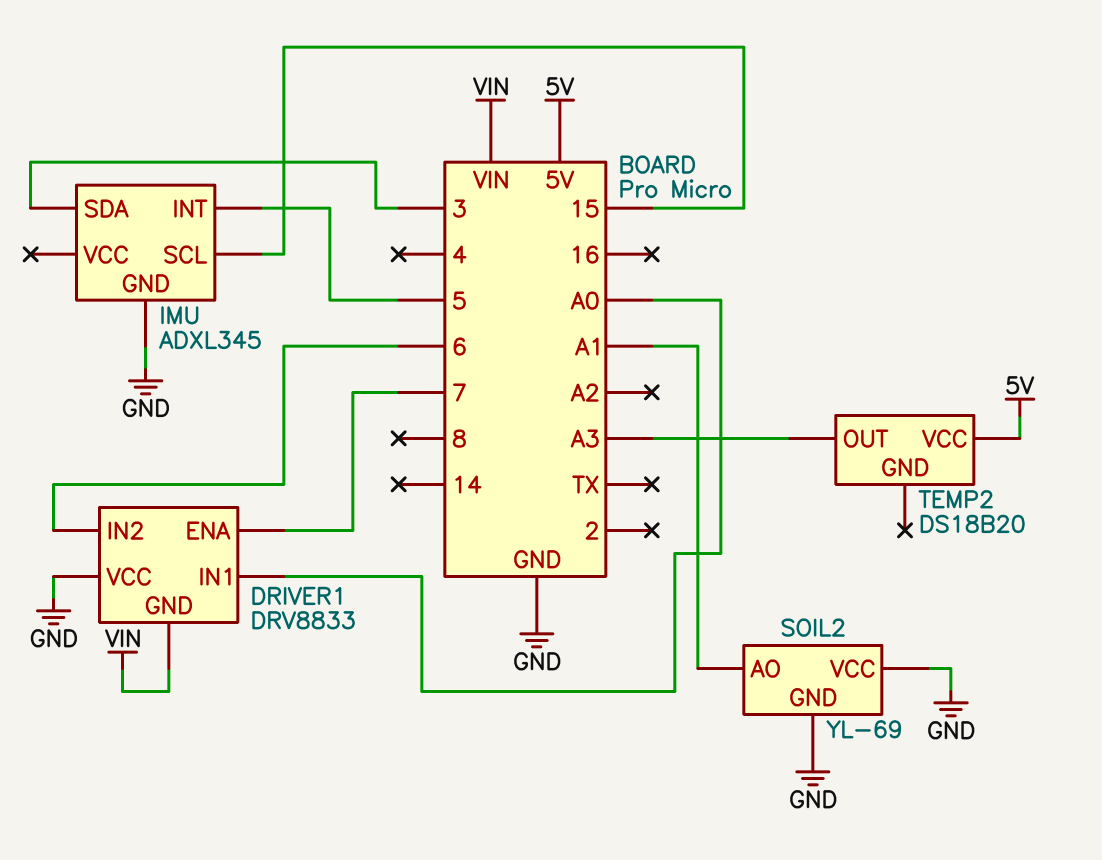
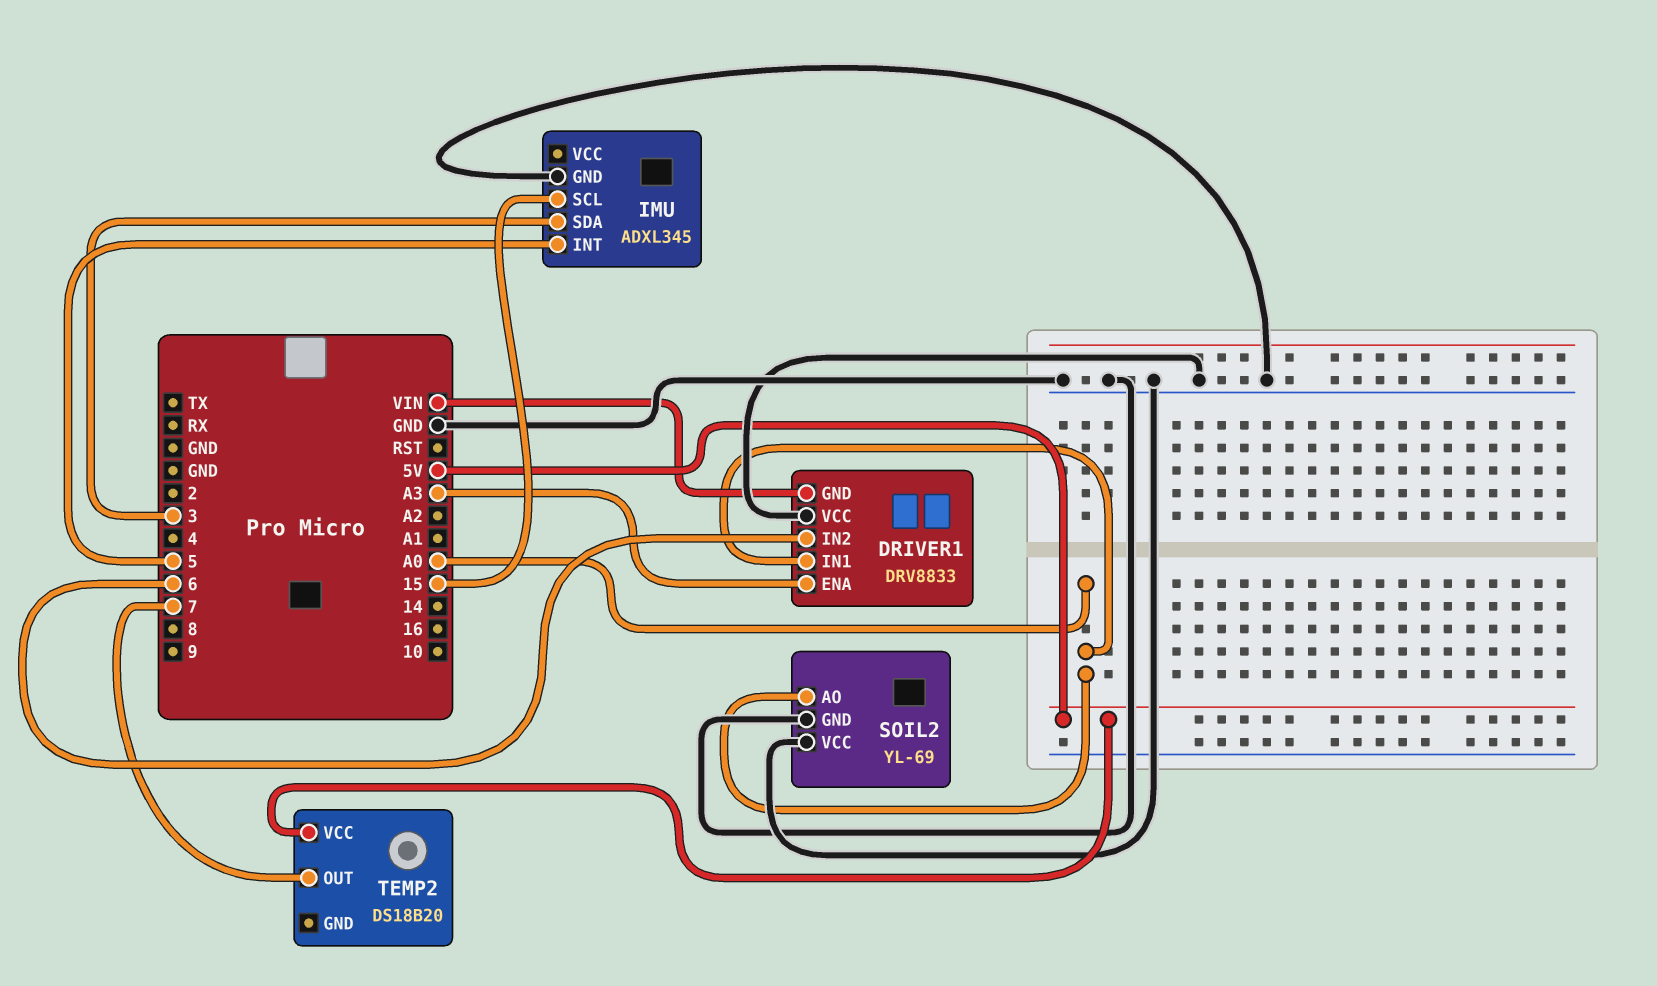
DRIVER1 pin ENA: 7 -> A3
SOIL2 pin AO: A1 -> A0
TEMP2 pin OUT: A3 -> 7

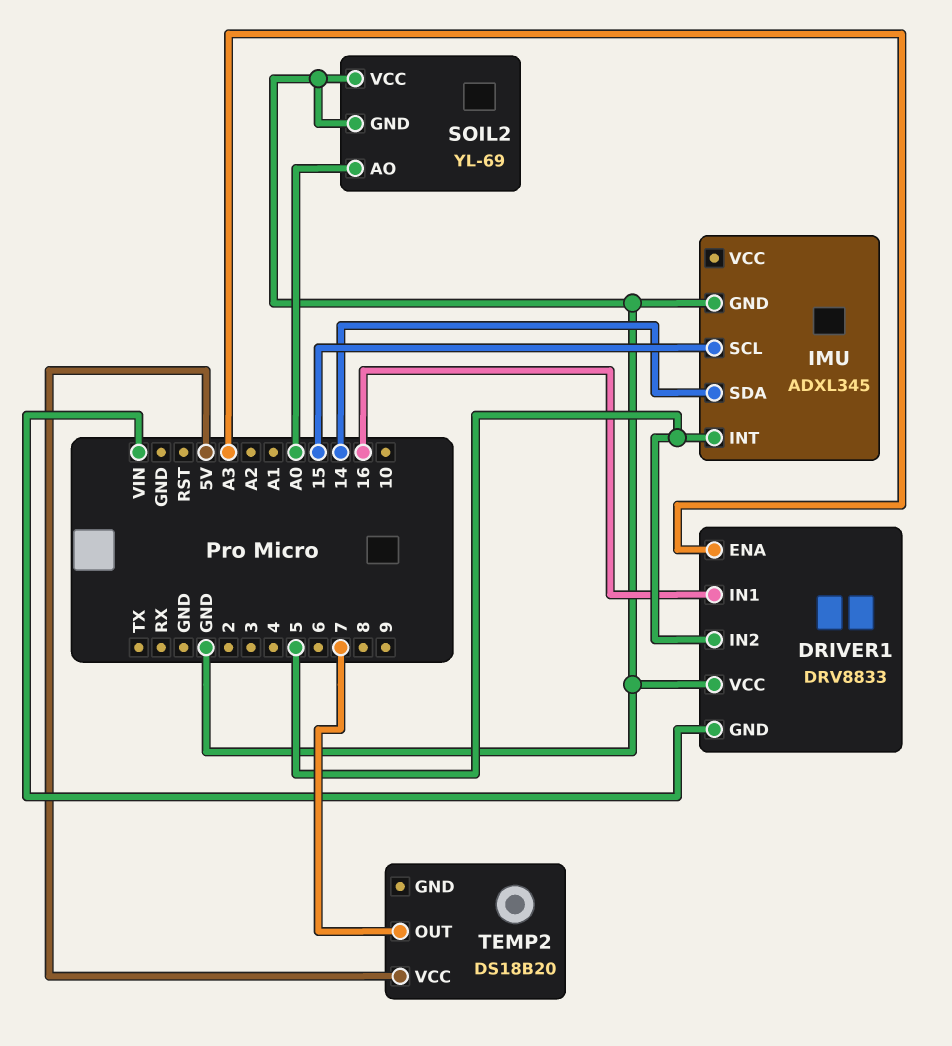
DRIVER1 pin IN1: A0 -> 16
DRIVER1 pin IN2: 6 -> 5
IMU pin SDA: 3 -> 14

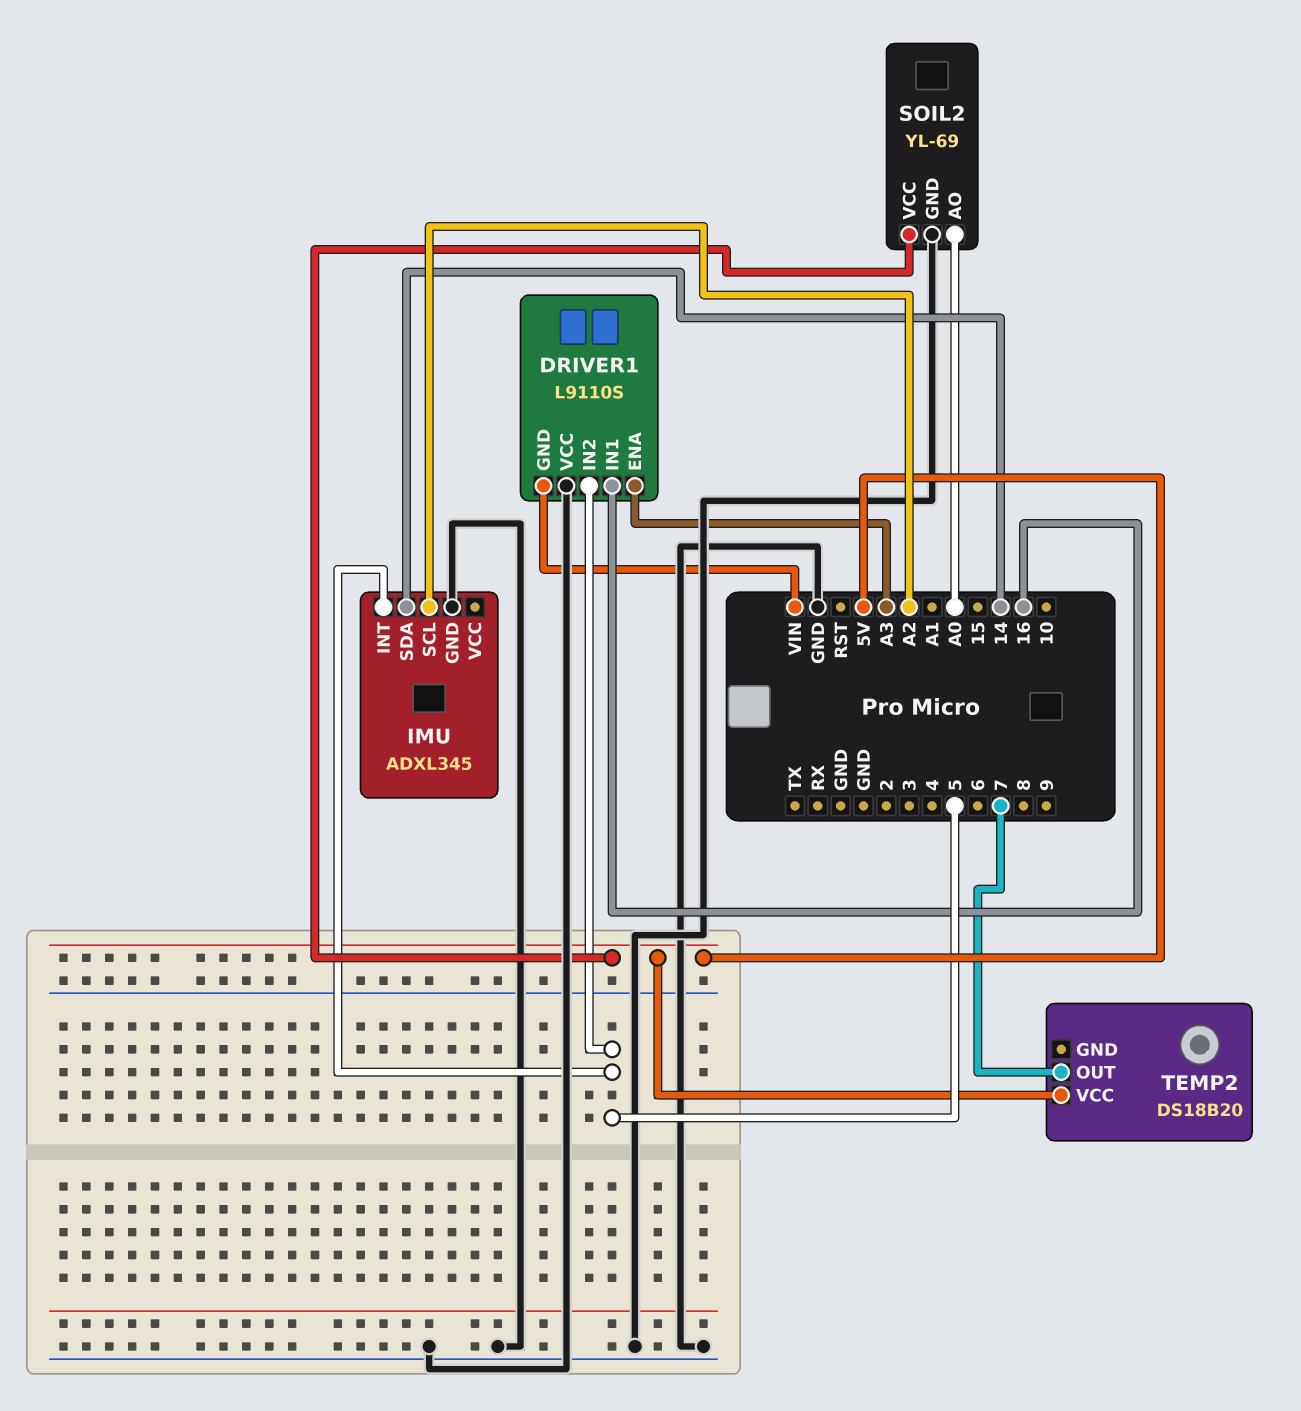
DRIVER1: DRV8833 -> L9110S
IMU pin SCL: 15 -> A2
SOIL2 pin VCC: GND -> 5V

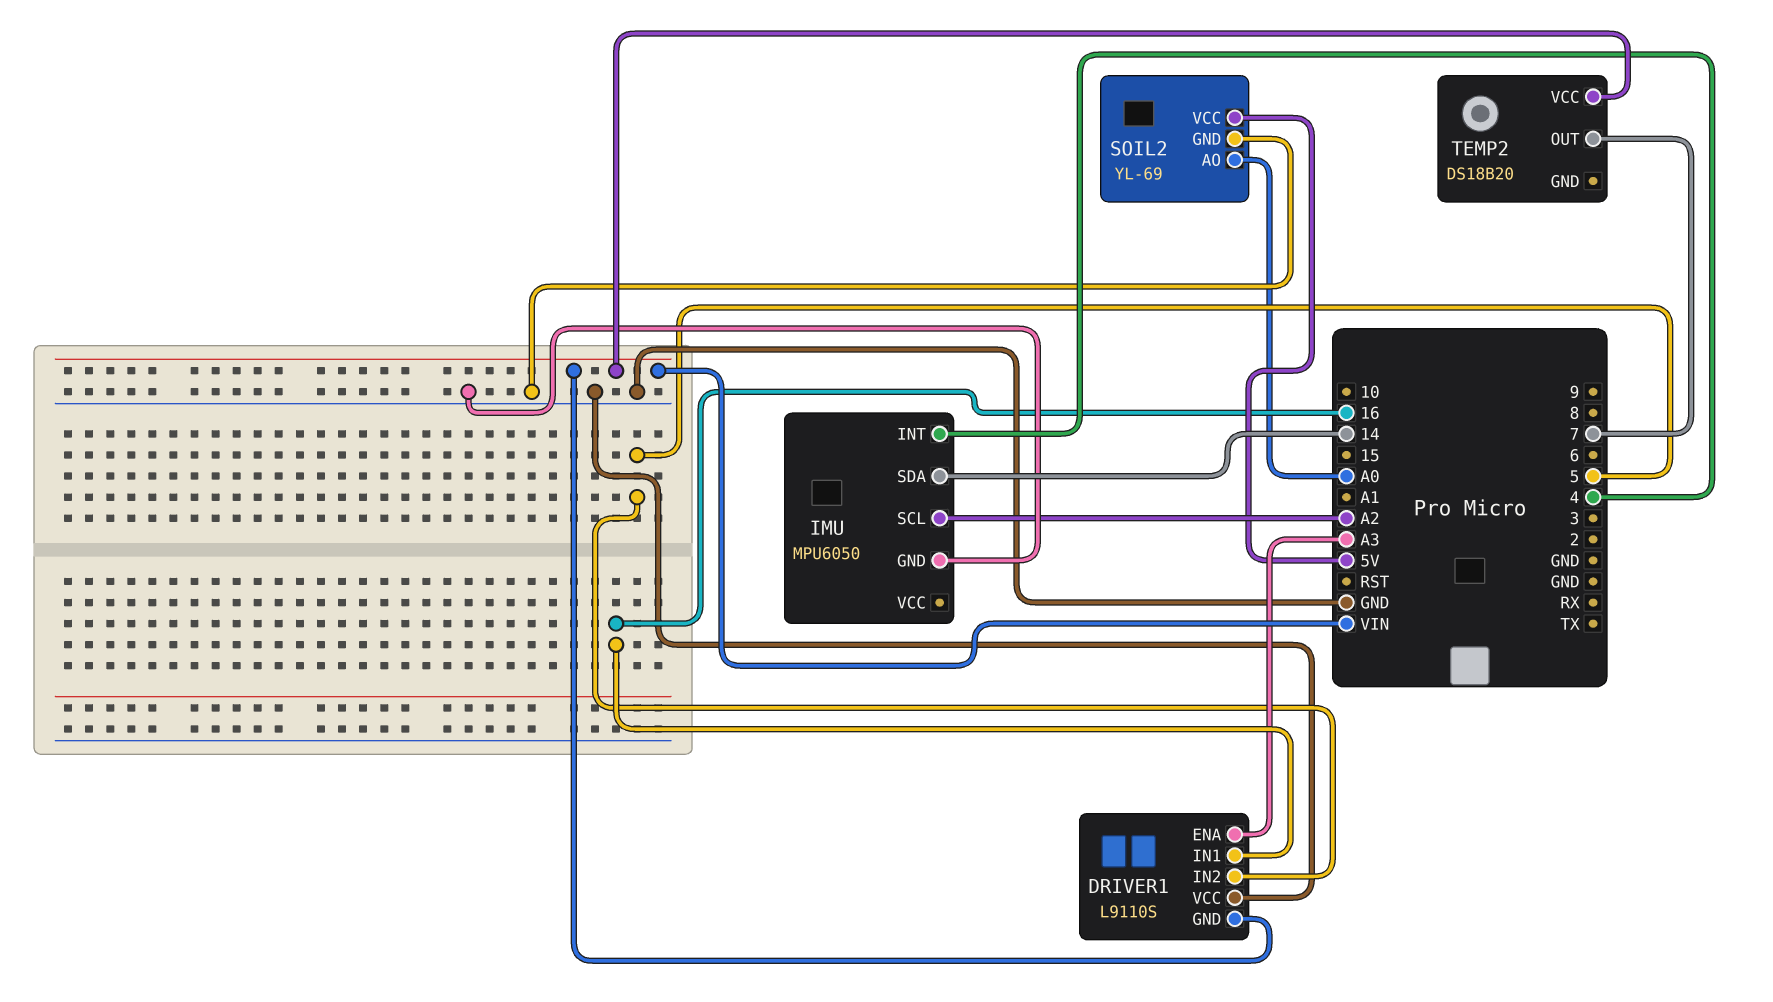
IMU: ADXL345 -> MPU6050
IMU pin INT: 5 -> 4
TEMP2 pin VCC: 5V -> VIN

